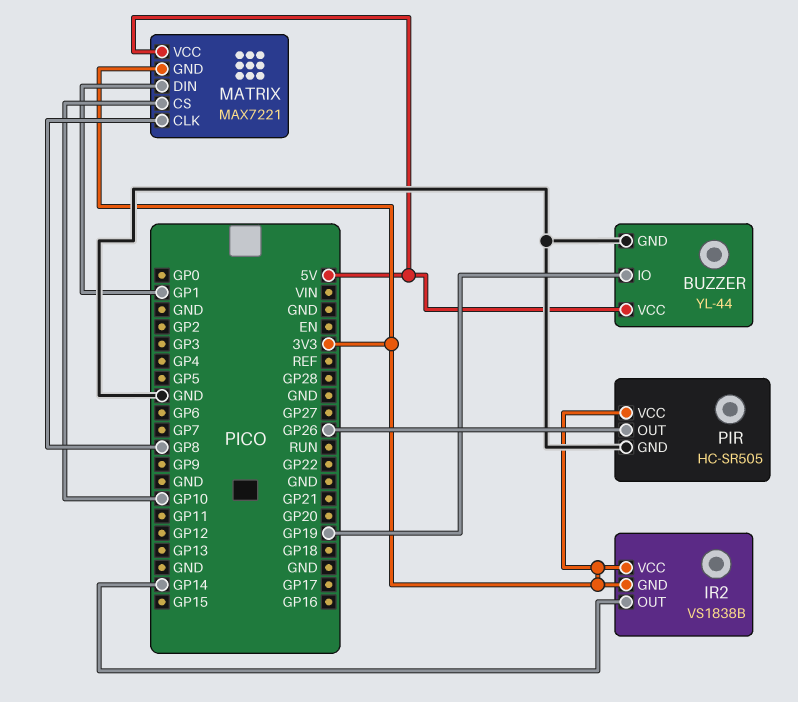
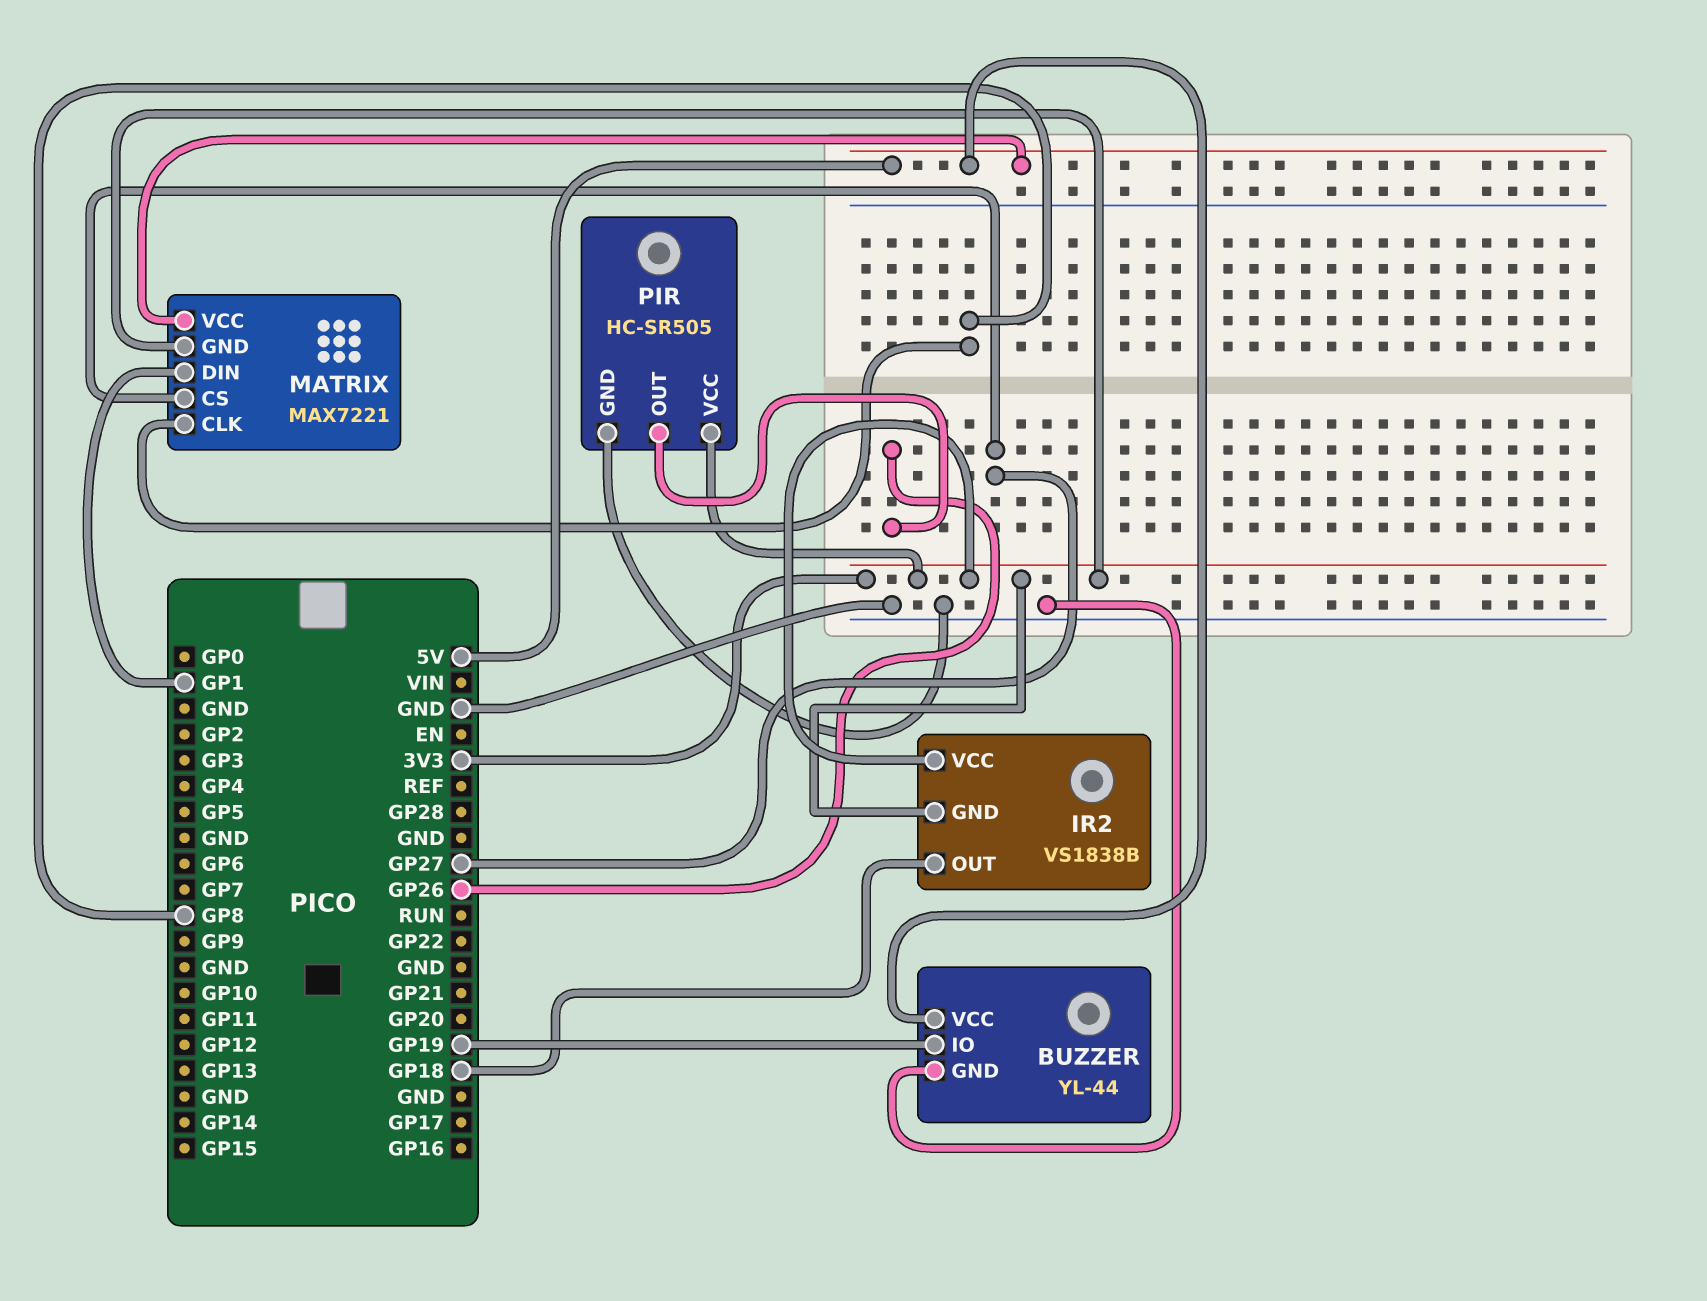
IR2 pin OUT: GP14 -> GP18
MATRIX pin CS: GP10 -> GP27

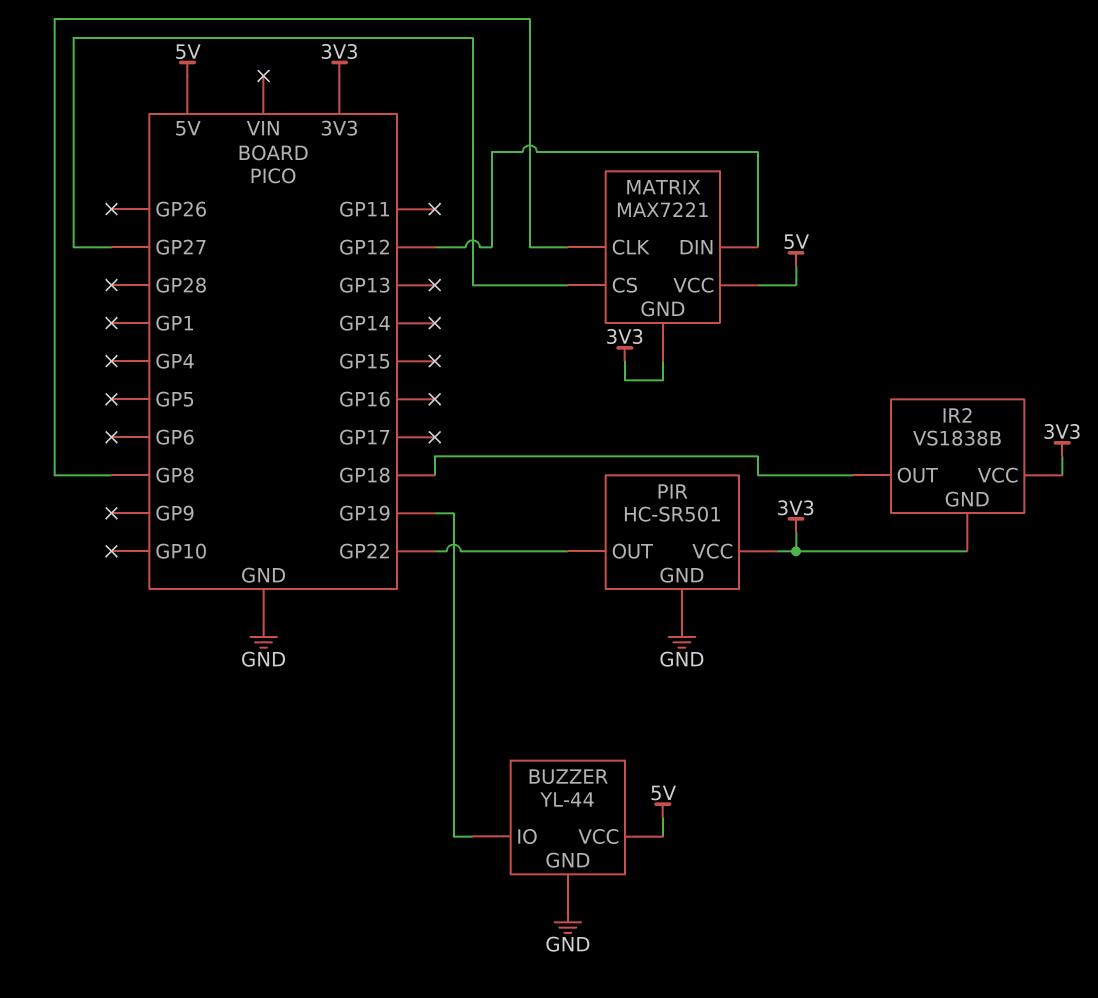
MATRIX pin DIN: GP1 -> GP12
PIR: HC-SR505 -> HC-SR501
PIR pin OUT: GP26 -> GP22

